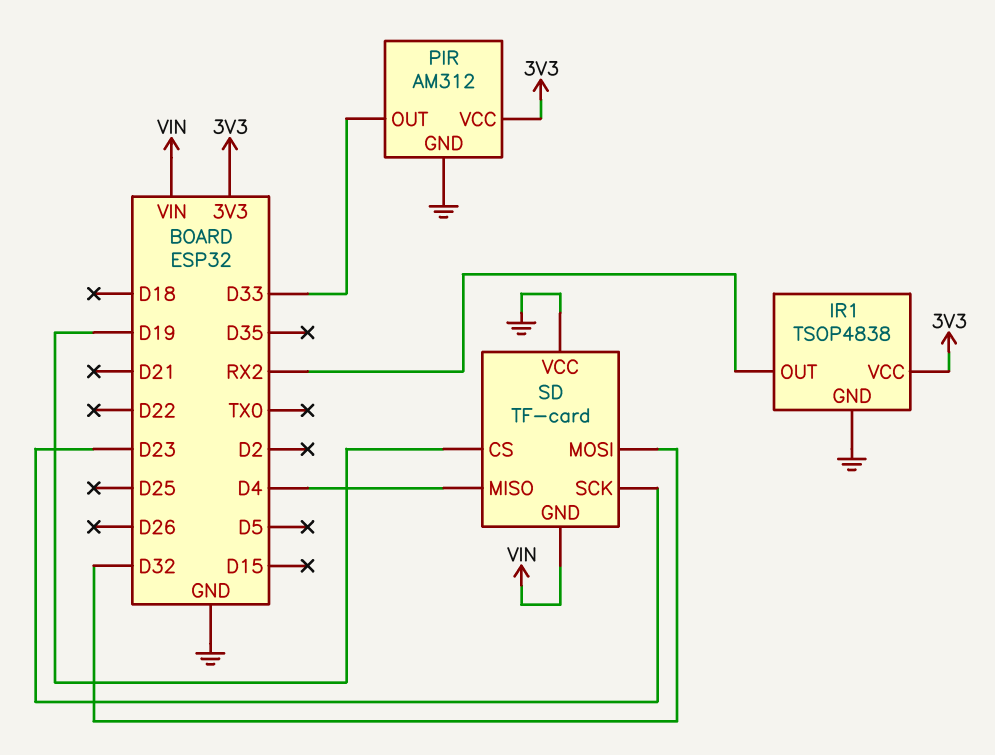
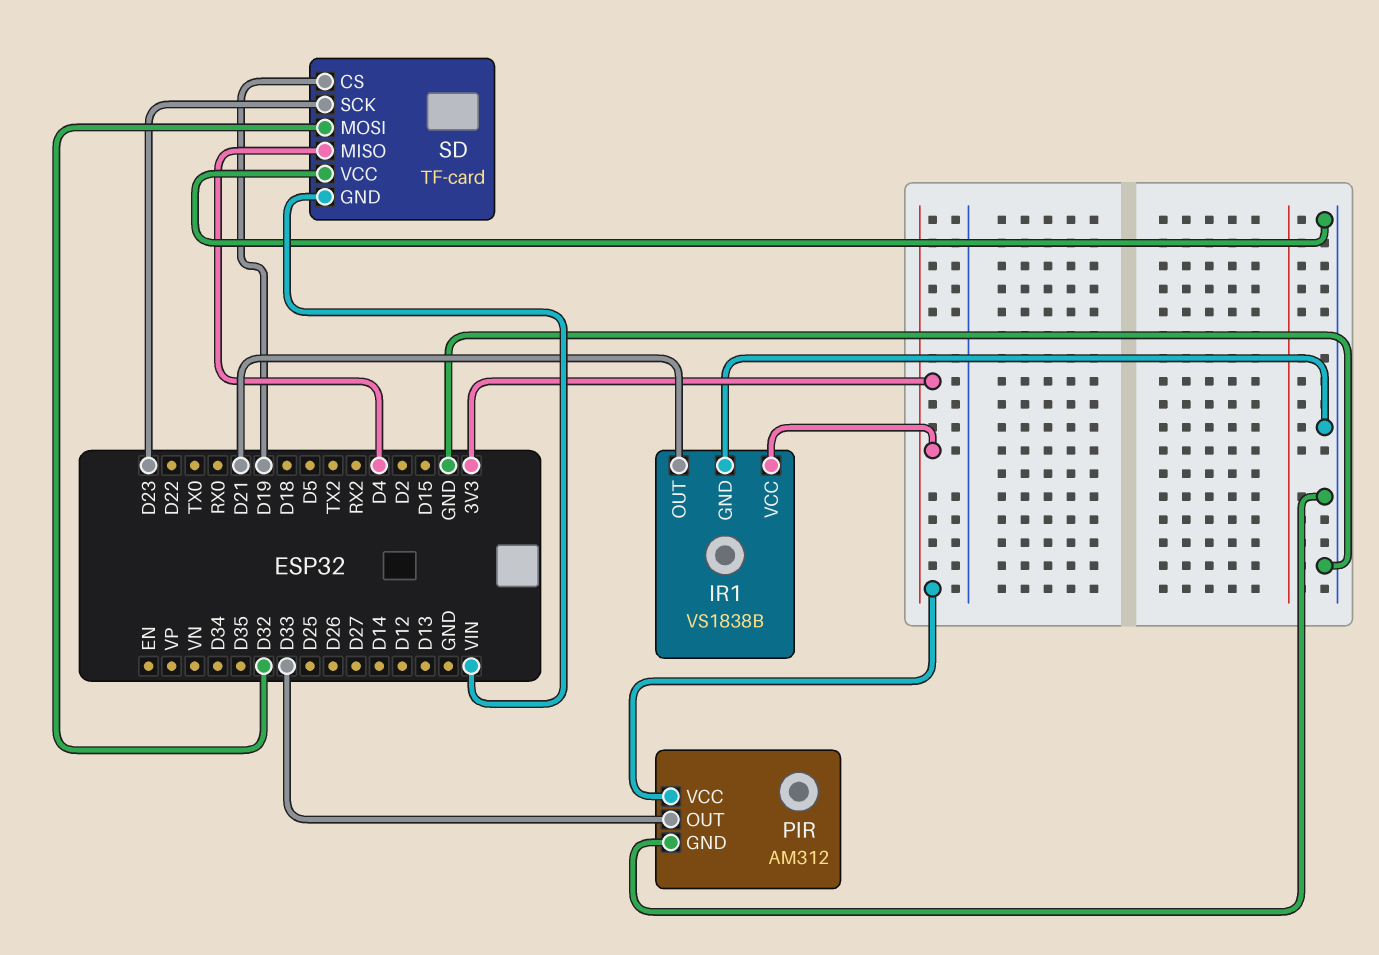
IR1: TSOP4838 -> VS1838B
IR1 pin OUT: RX2 -> D21

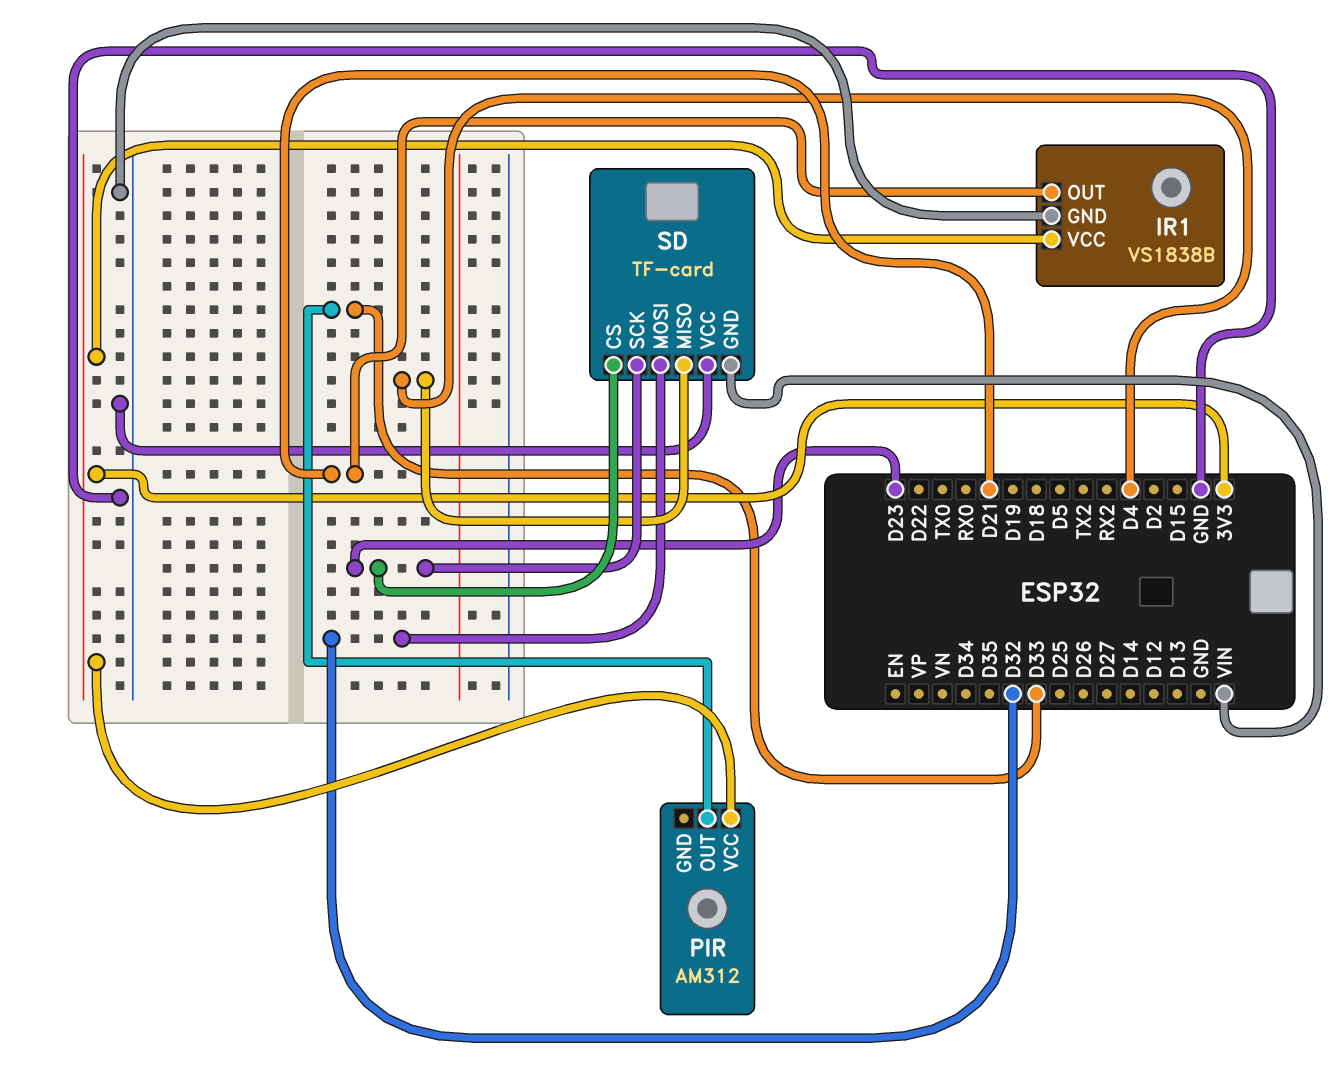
PIR pin GND: GND -> none
SD pin CS: D19 -> D23

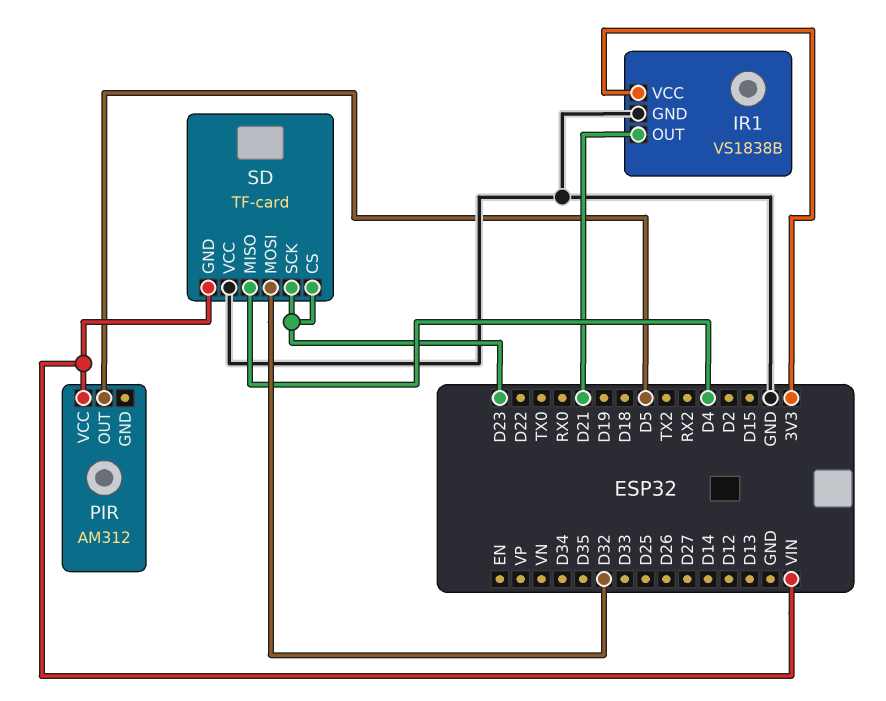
PIR pin OUT: D33 -> D5
PIR pin VCC: 3V3 -> VIN

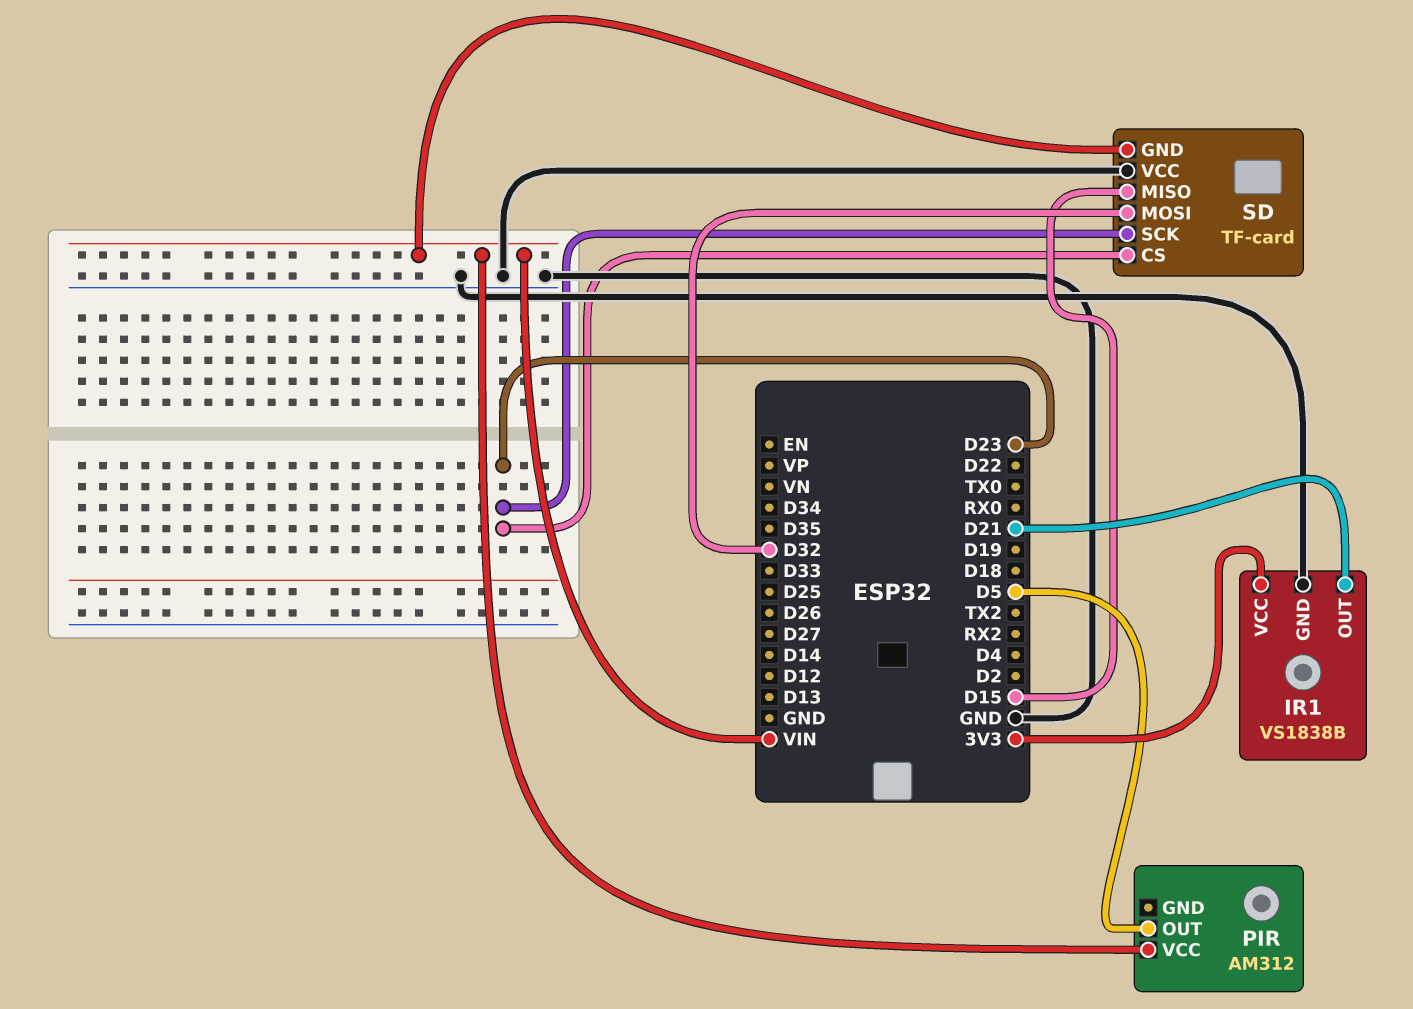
SD pin MISO: D4 -> D15

